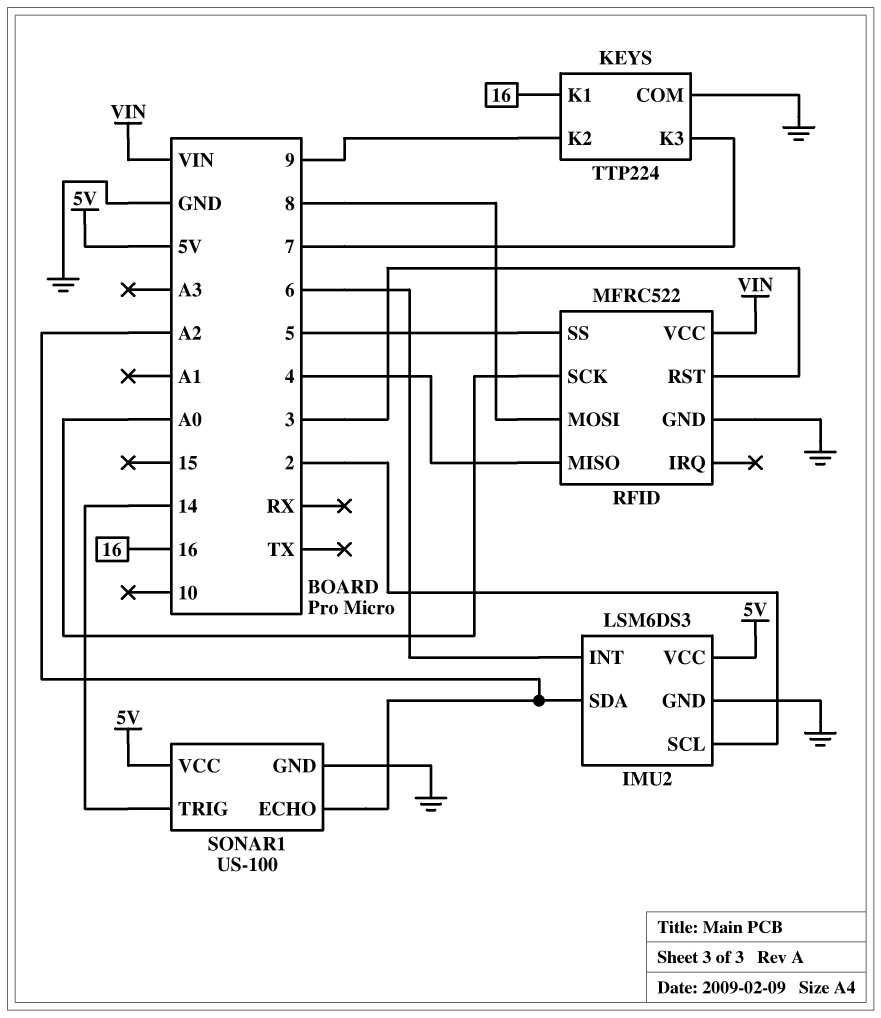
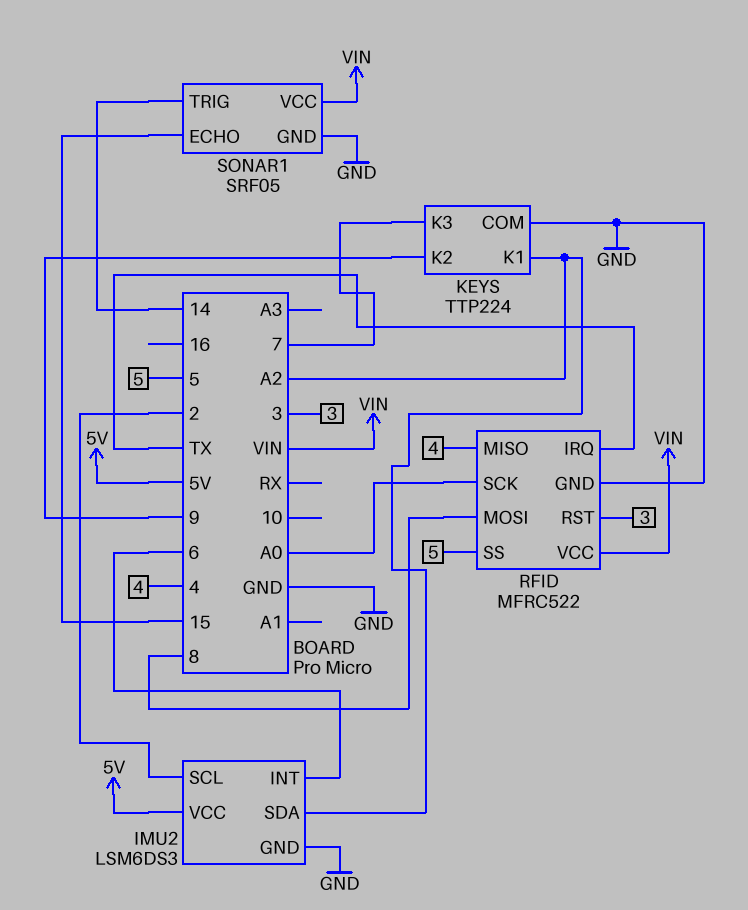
KEYS pin K1: 16 -> A2
RFID pin IRQ: none -> TX
SONAR1: US-100 -> SRF05
SONAR1 pin ECHO: A2 -> 15
SONAR1 pin VCC: 5V -> VIN

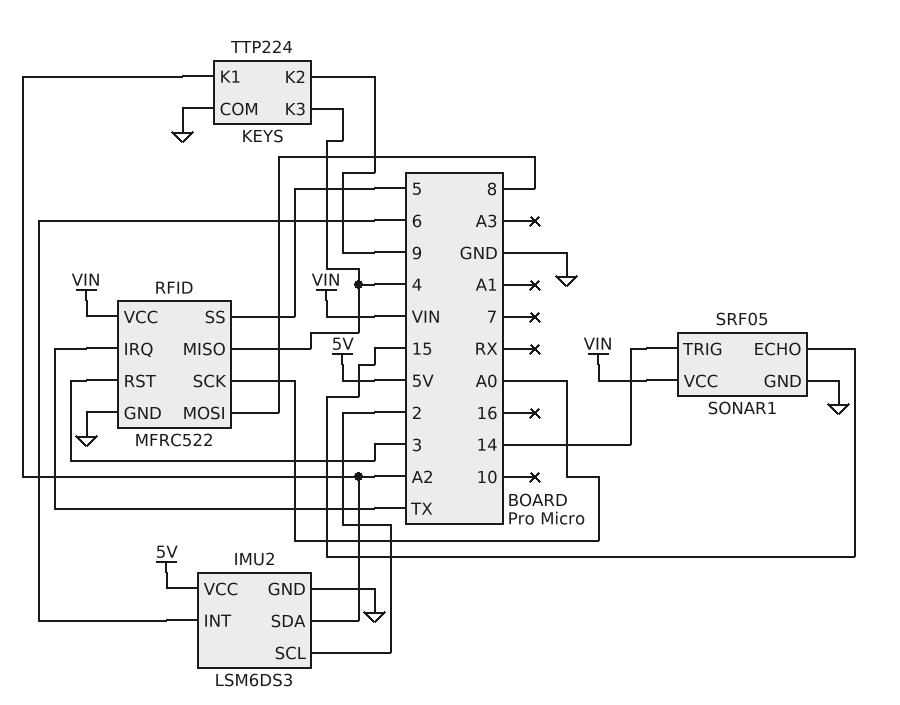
KEYS pin K3: 7 -> 4

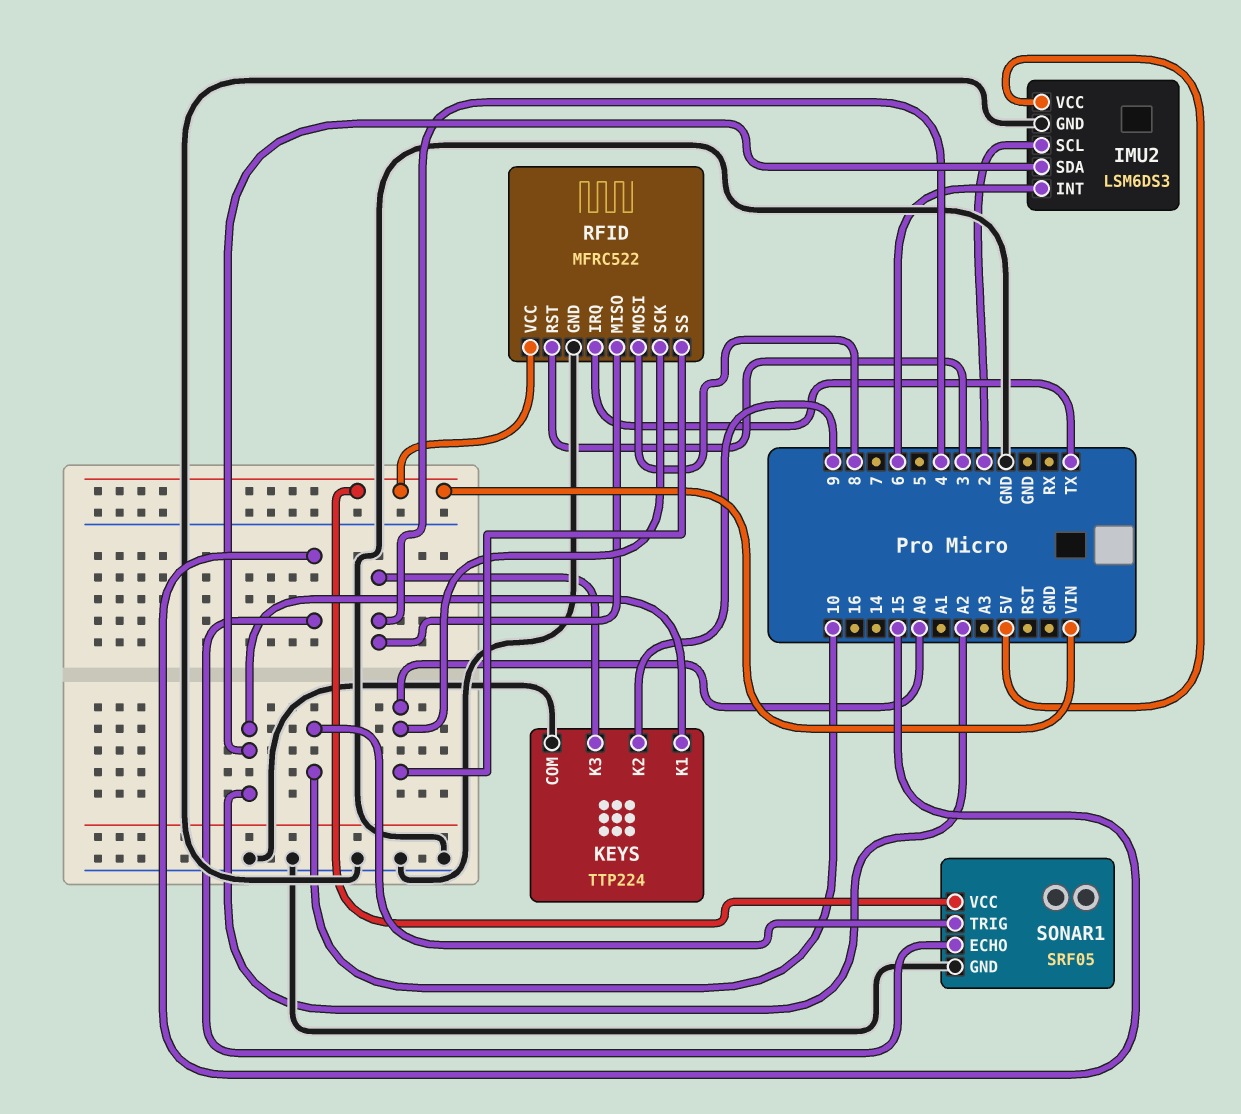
RFID pin SS: 5 -> A0
SONAR1 pin TRIG: 14 -> 10

